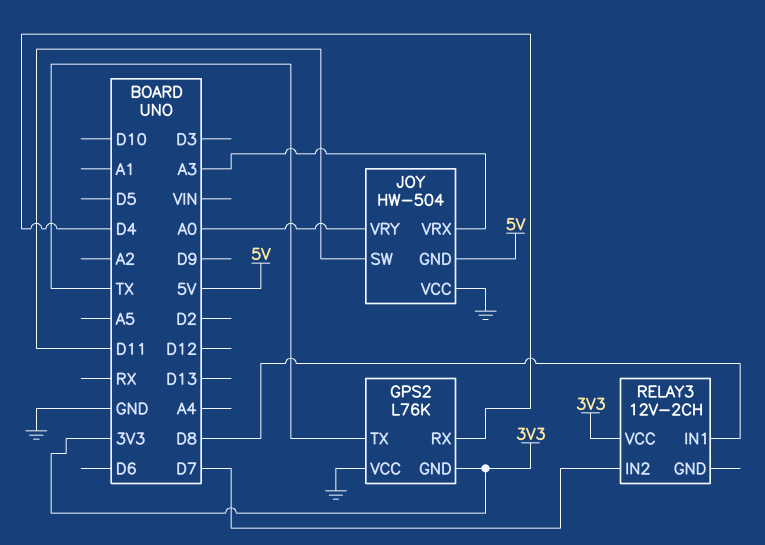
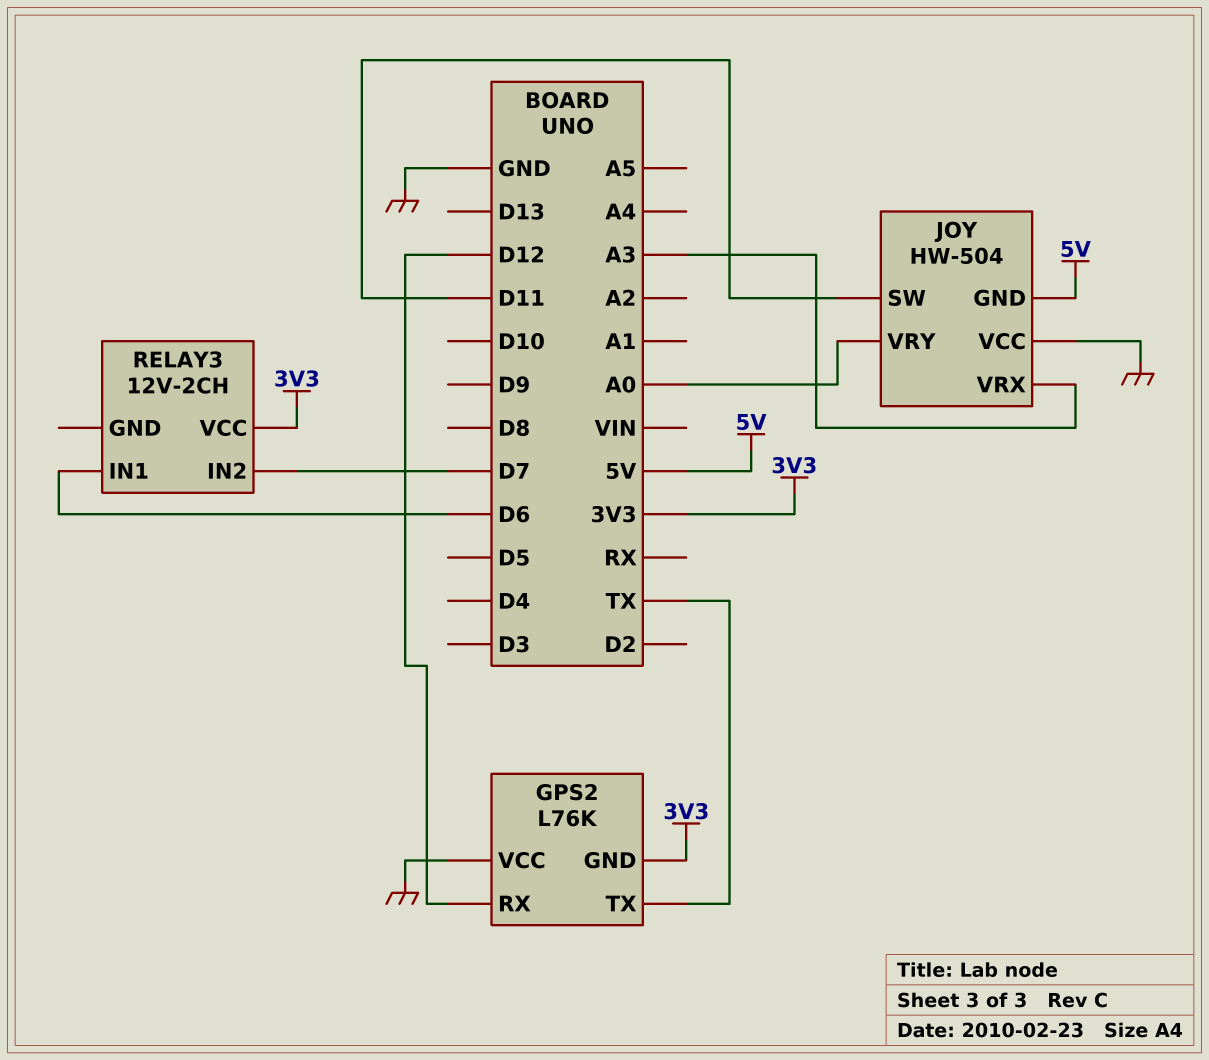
GPS2 pin RX: D4 -> D12
RELAY3 pin IN1: D8 -> D6

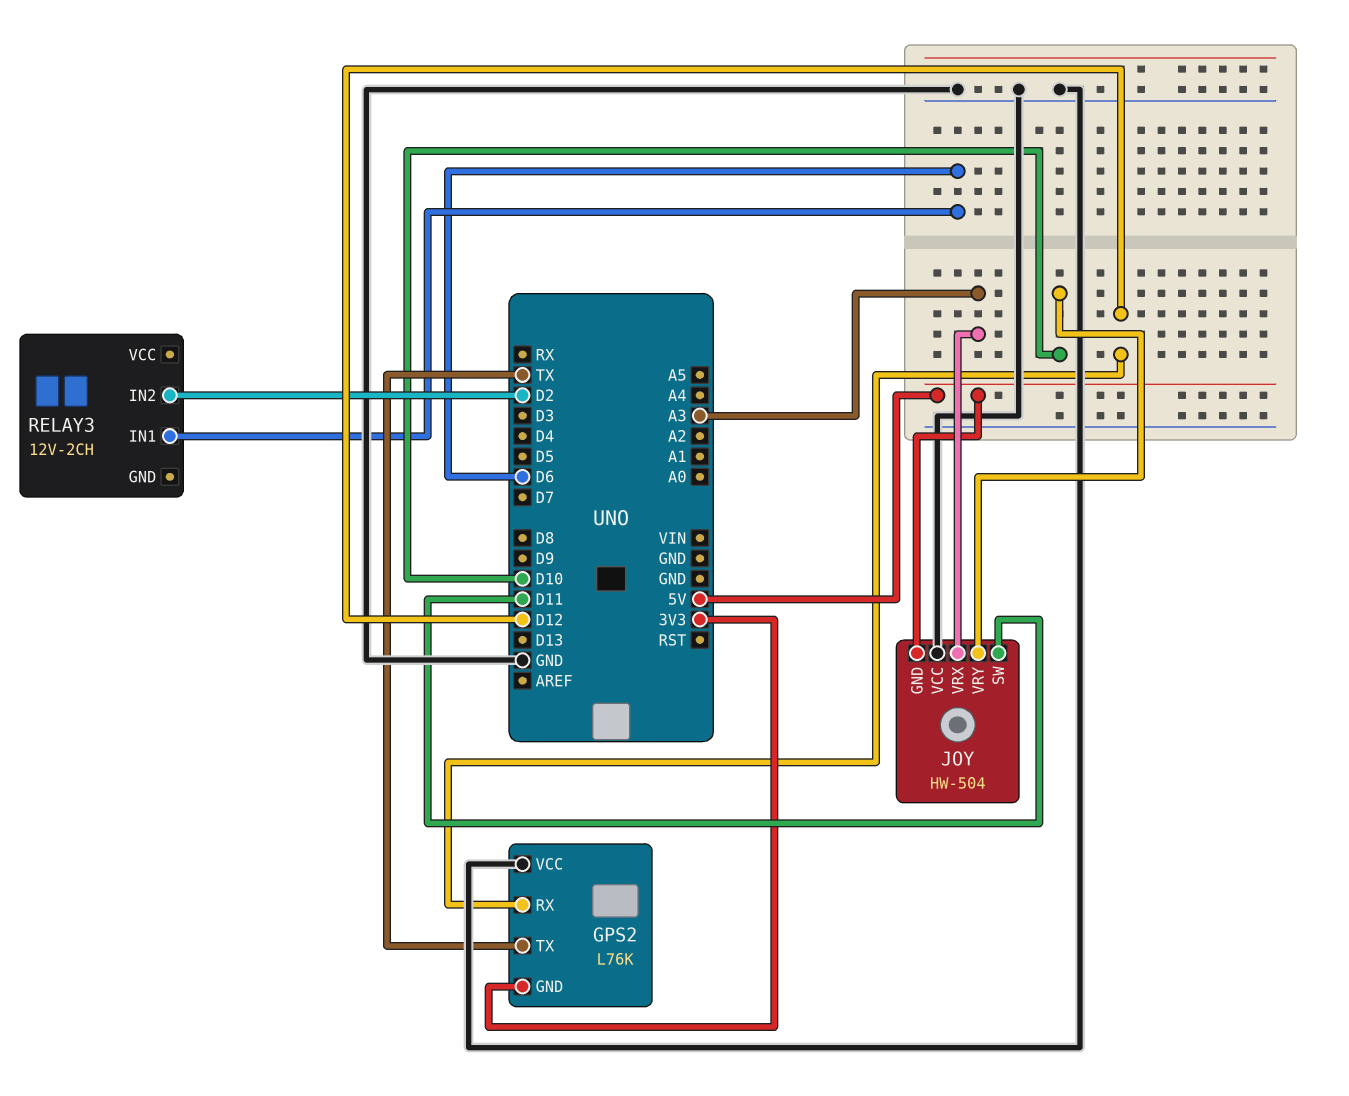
JOY pin VRY: A0 -> D10
RELAY3 pin IN2: D7 -> D2
RELAY3 pin VCC: 3V3 -> none

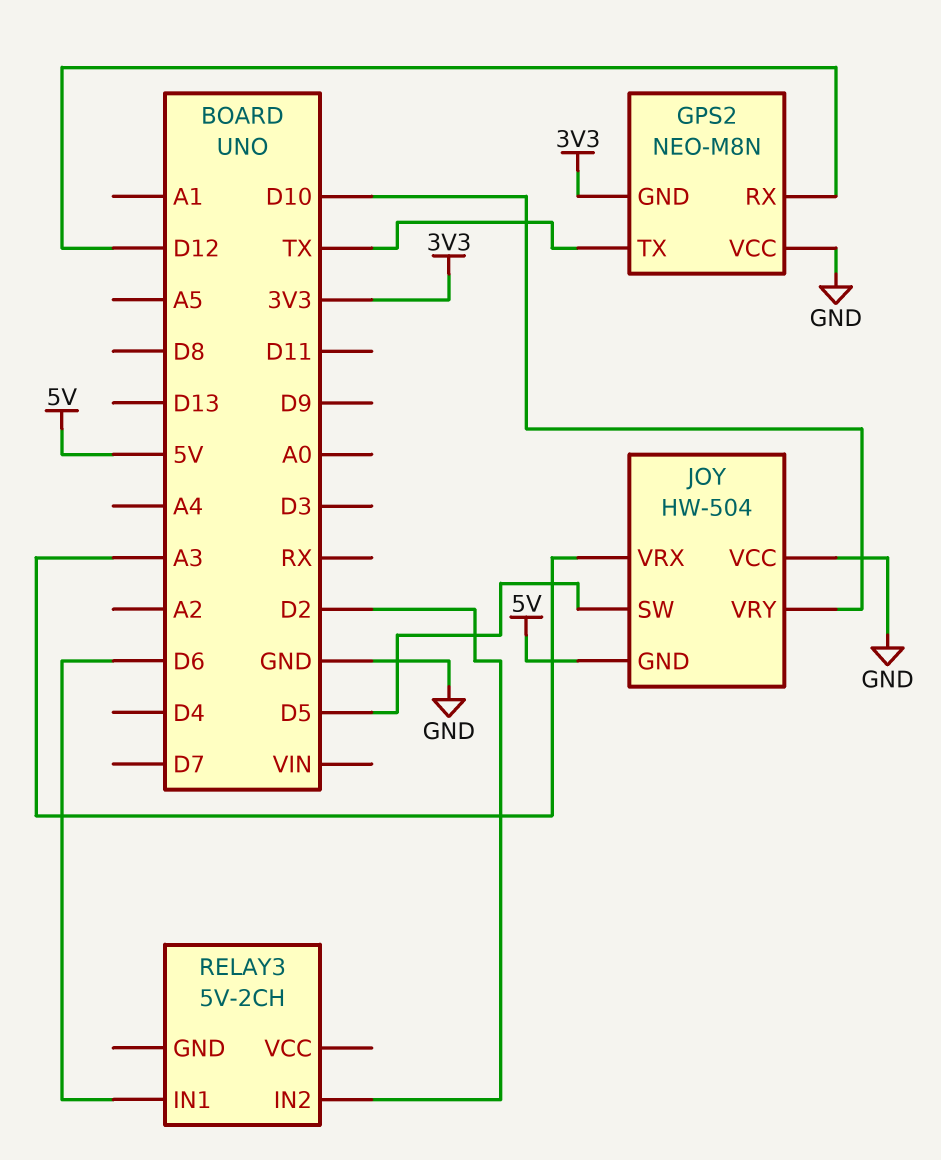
GPS2: L76K -> NEO-M8N
JOY pin SW: D11 -> D5
RELAY3: 12V-2CH -> 5V-2CH

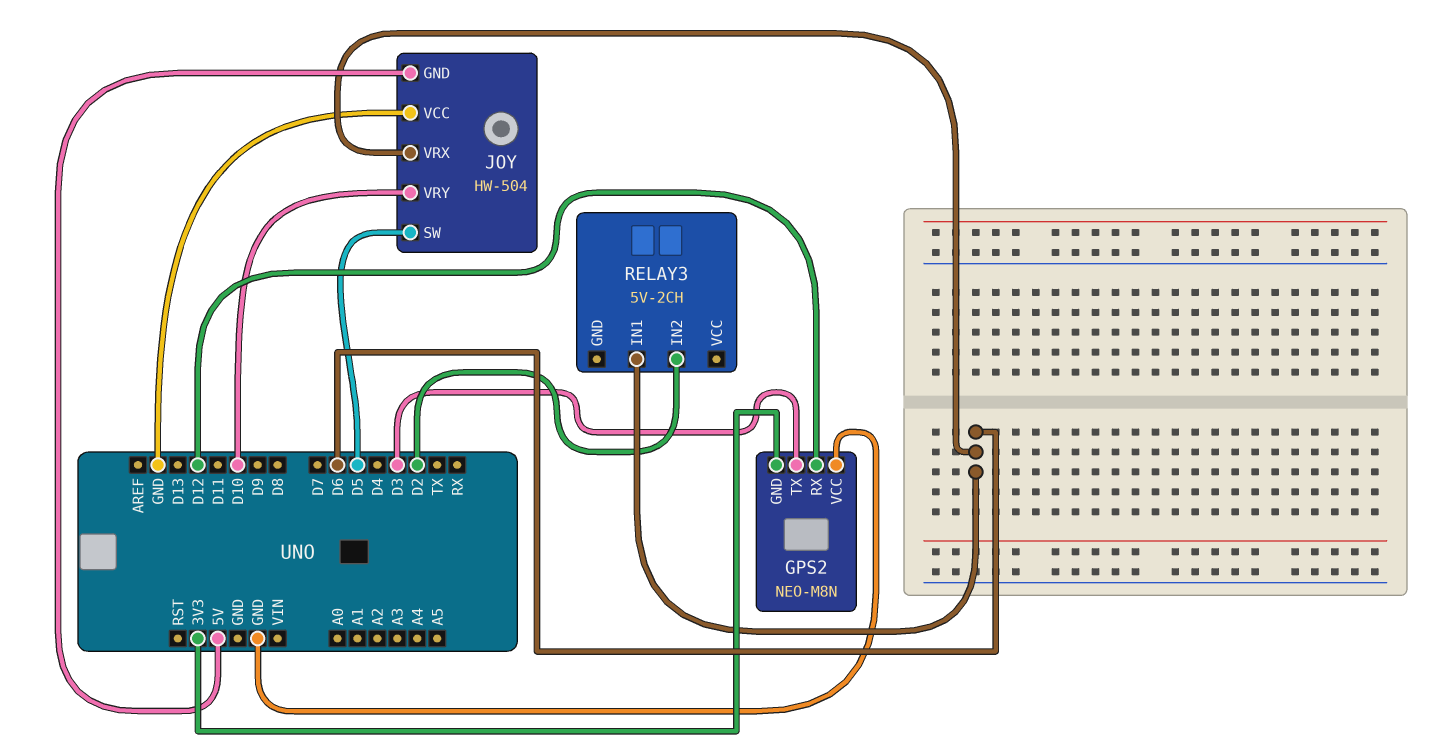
GPS2 pin TX: TX -> D3
JOY pin VRX: A3 -> D6

